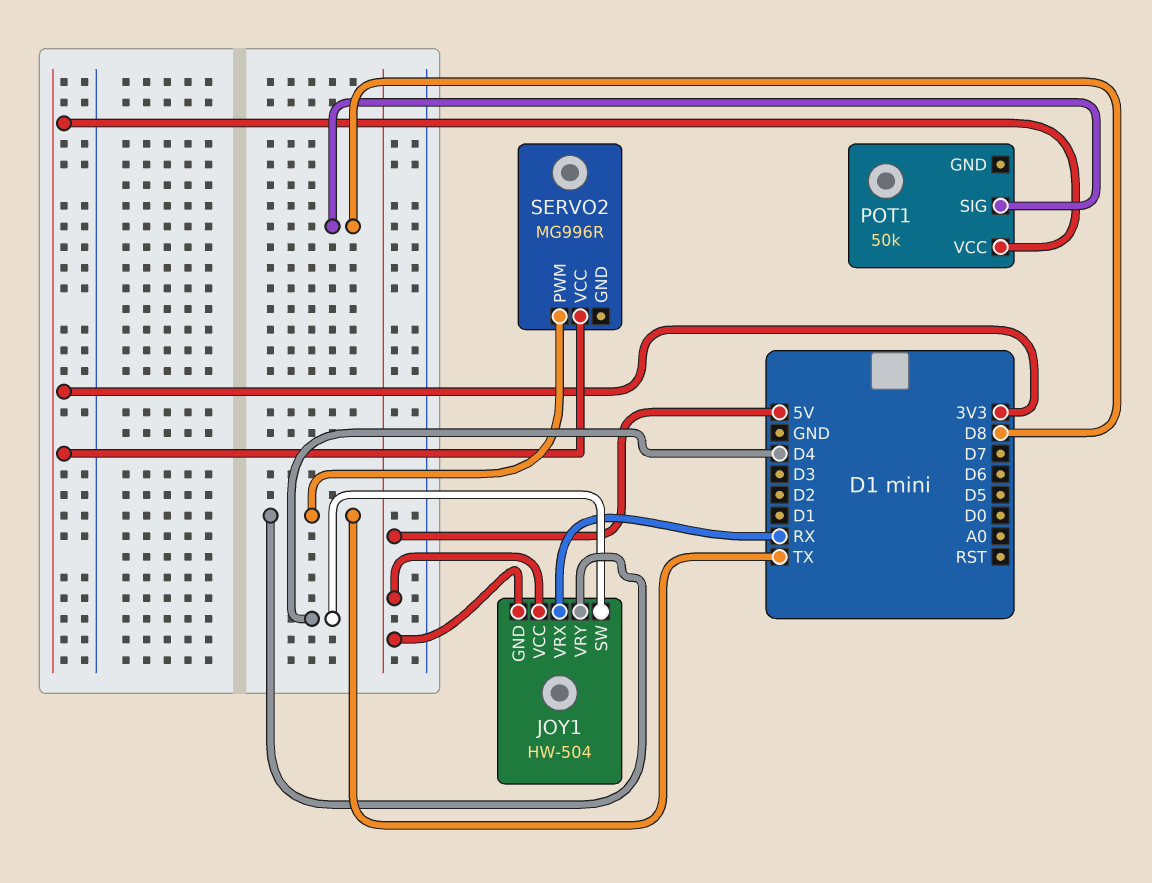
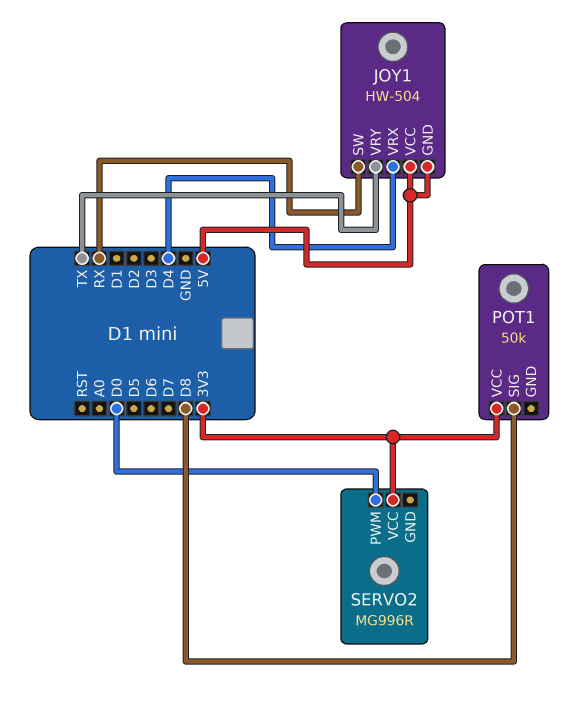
JOY1 pin SW: D4 -> RX
JOY1 pin VRX: RX -> D4
SERVO2 pin PWM: TX -> D0

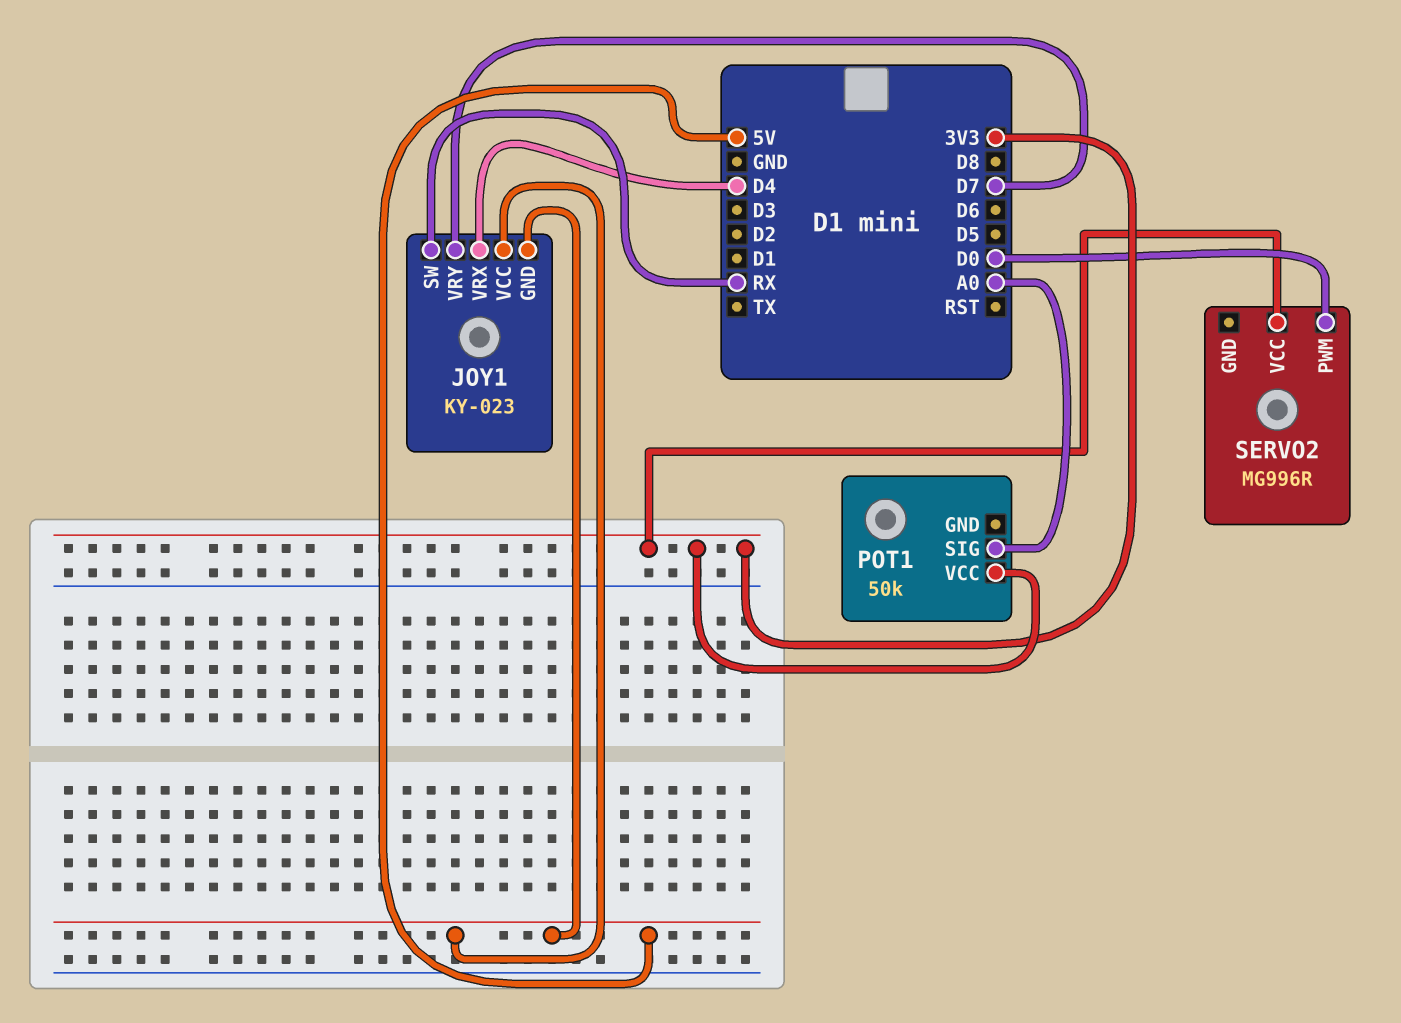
JOY1: HW-504 -> KY-023
JOY1 pin VRY: TX -> D7
POT1 pin SIG: D8 -> A0

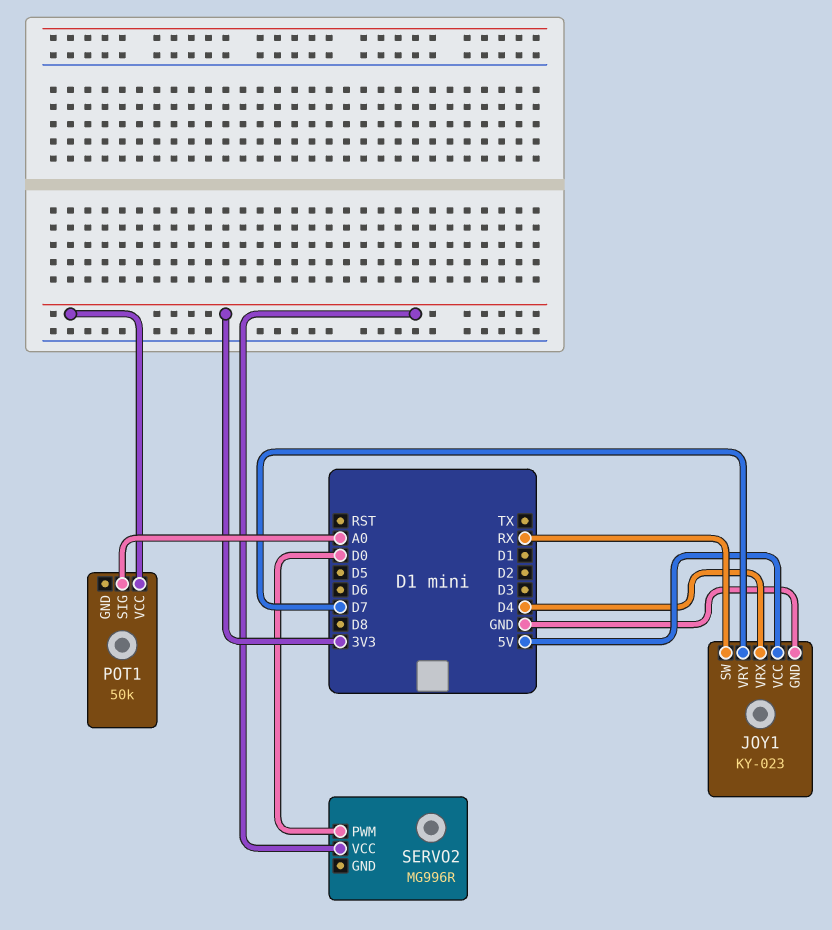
JOY1 pin GND: 5V -> GND

